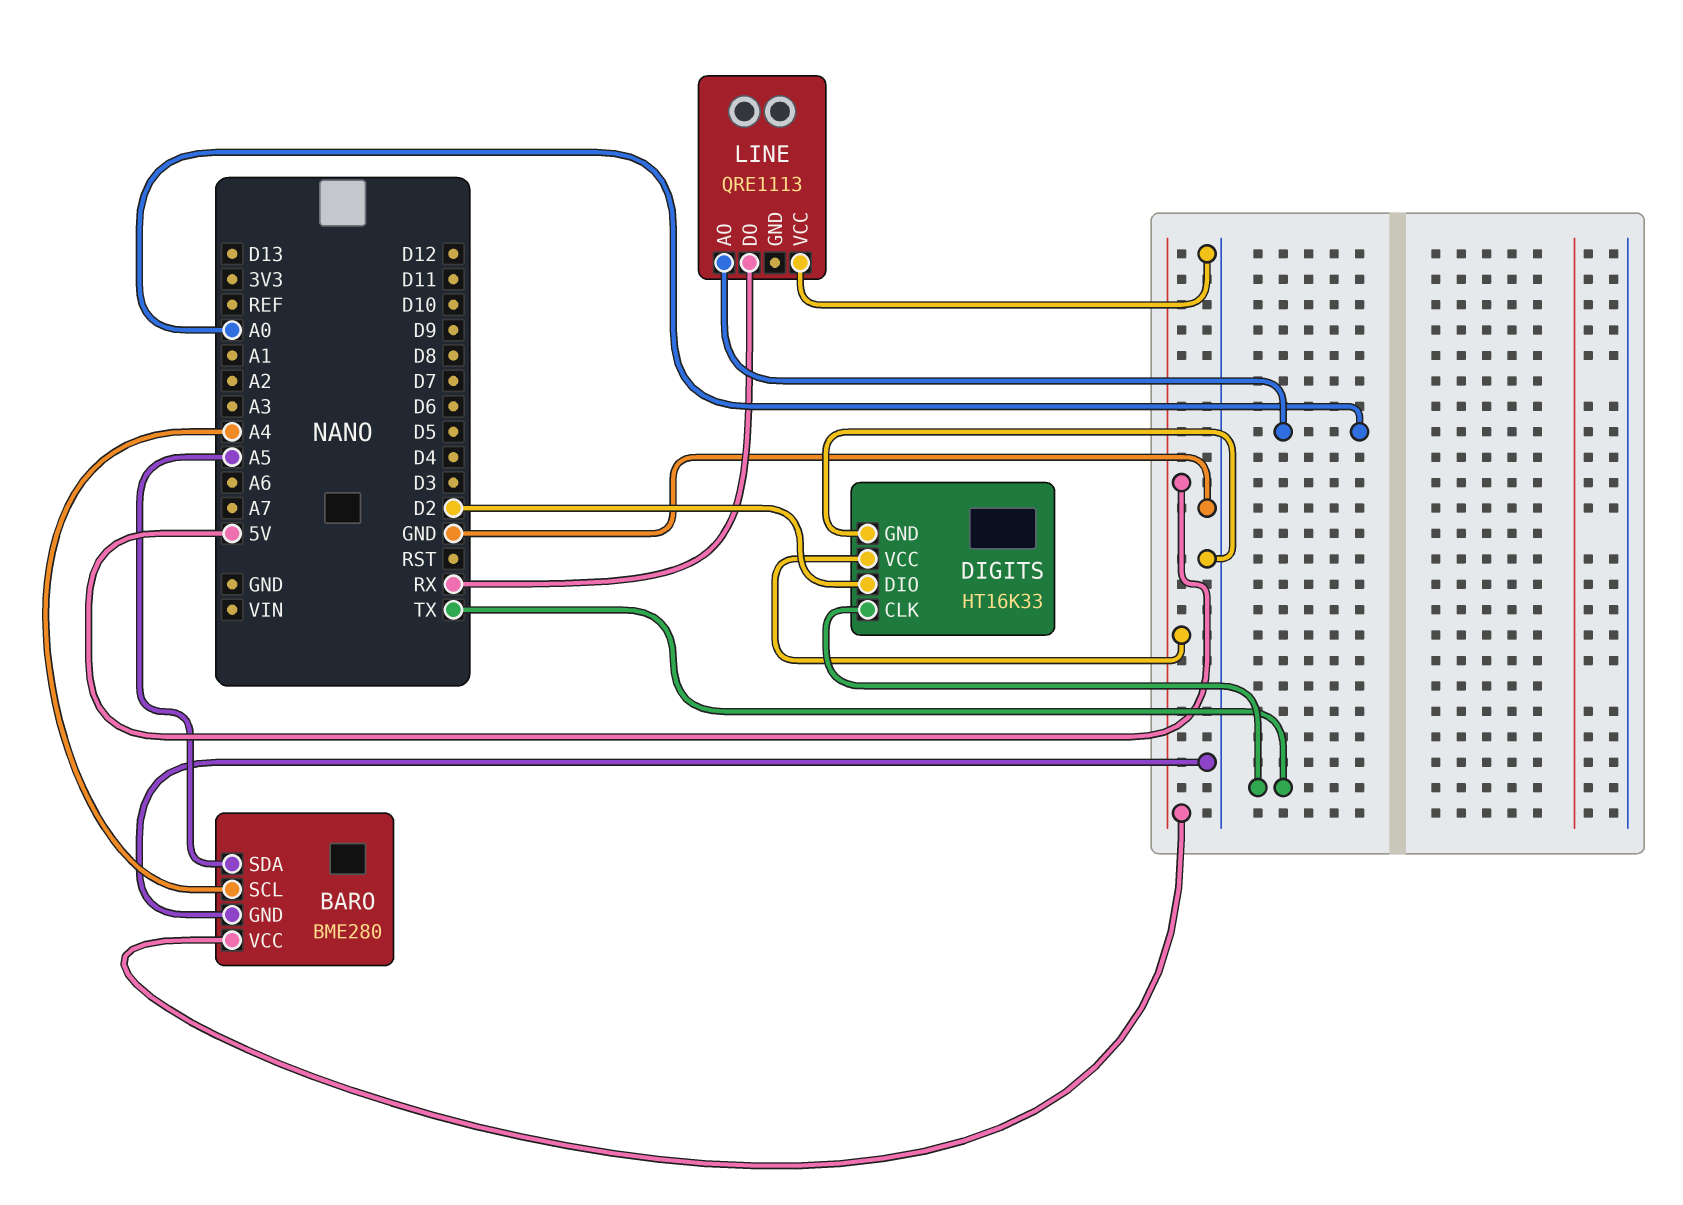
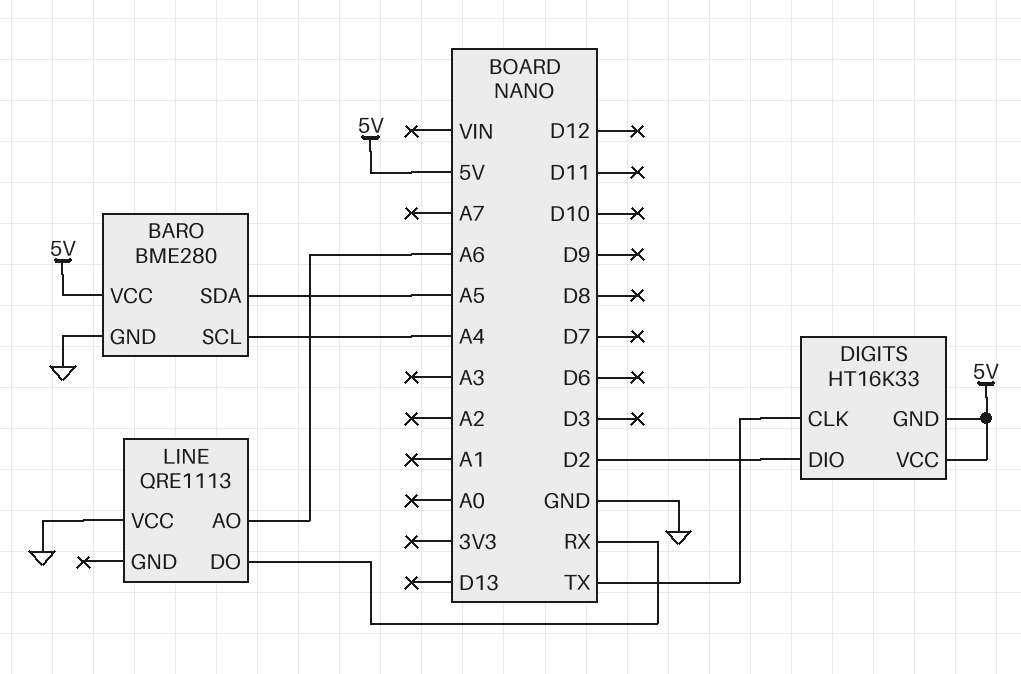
DIGITS pin GND: GND -> 5V
LINE pin AO: A0 -> A6

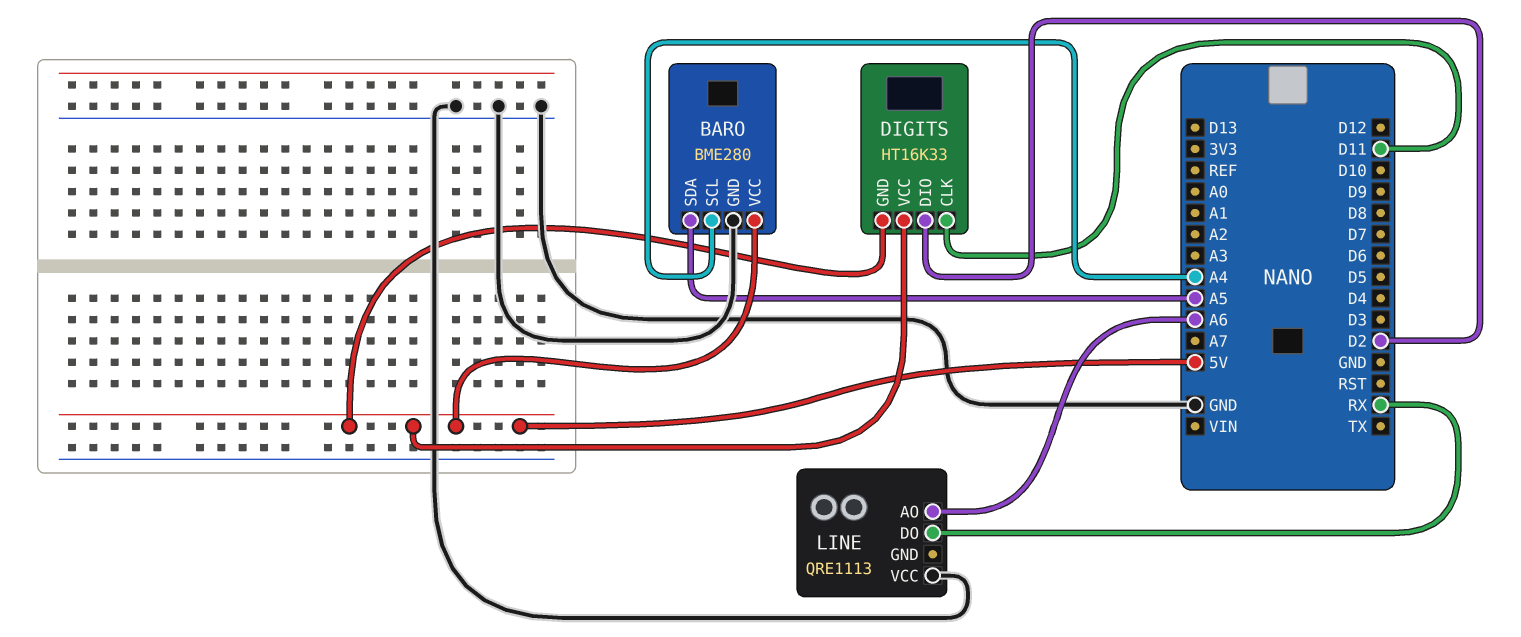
DIGITS pin CLK: TX -> D11

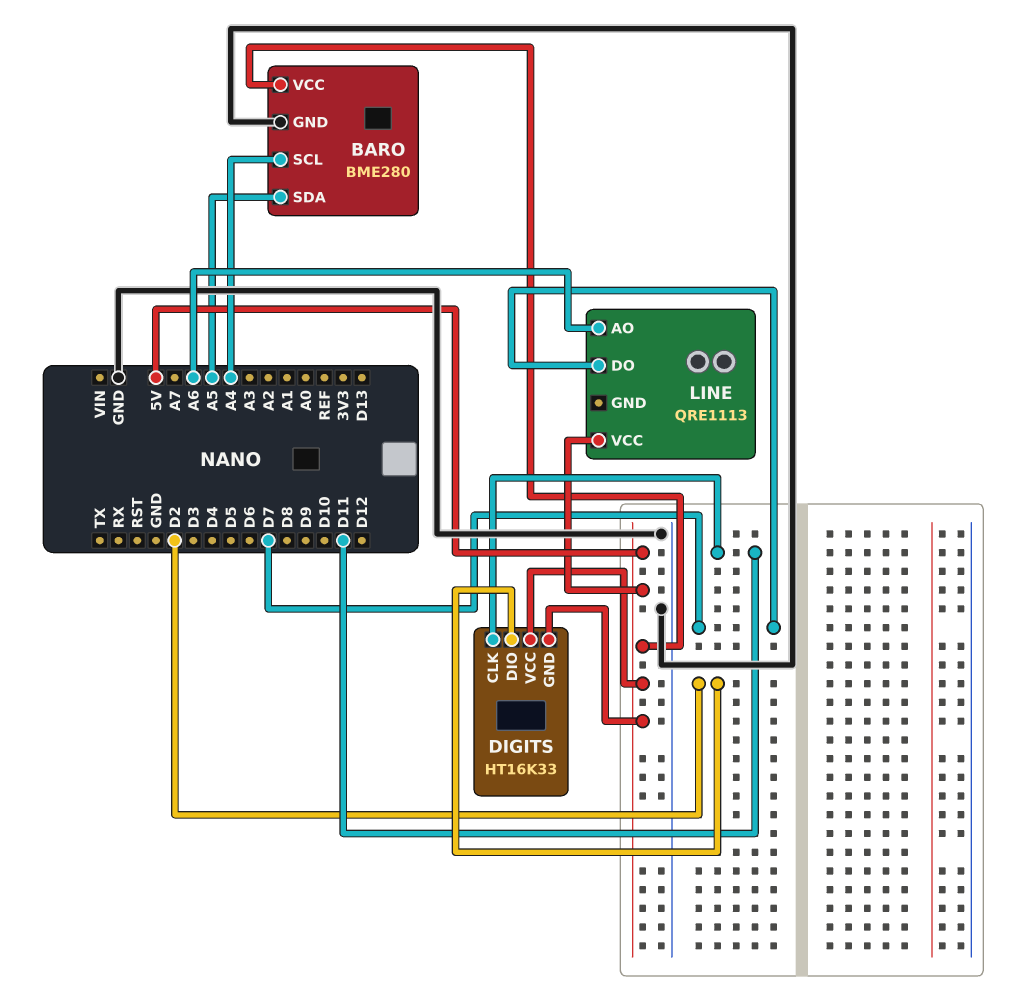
LINE pin DO: RX -> D7
LINE pin VCC: GND -> 5V

